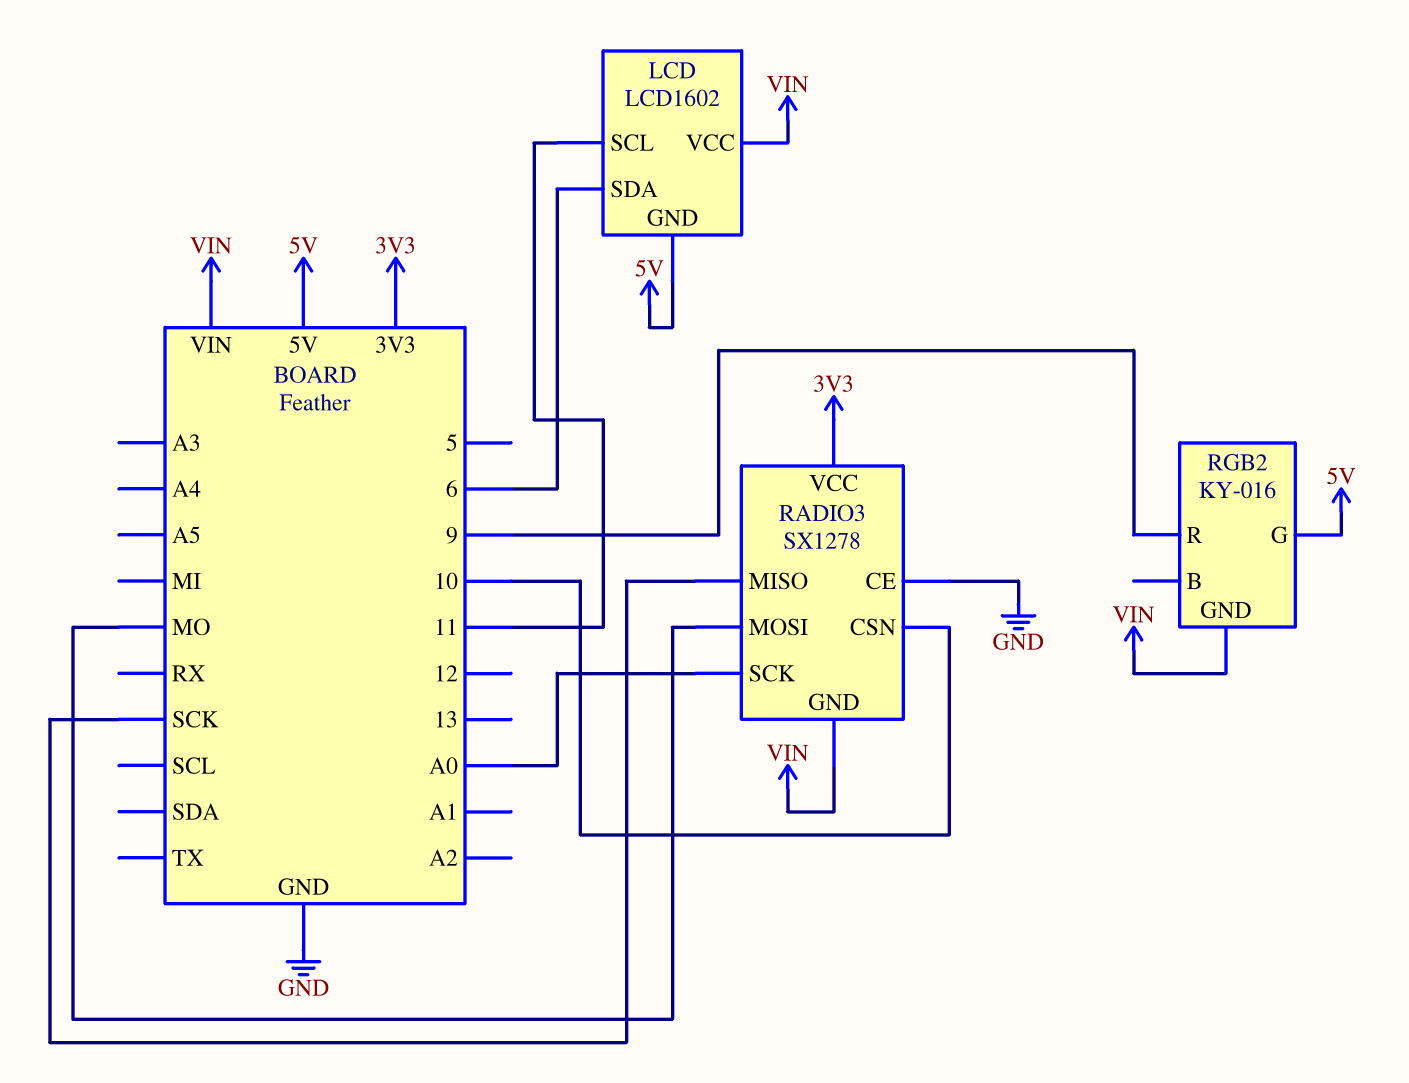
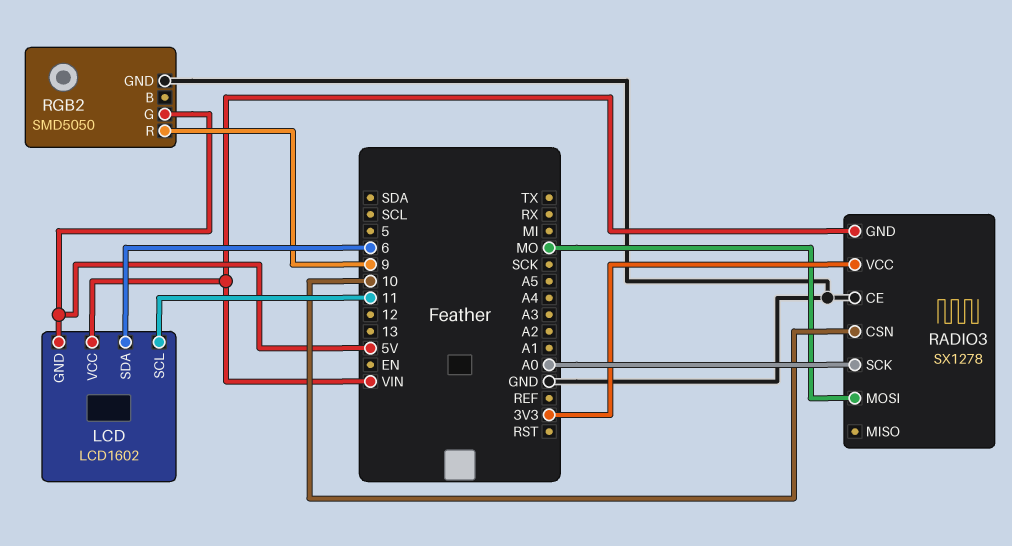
RADIO3 pin MISO: SCK -> none
RGB2: KY-016 -> SMD5050
RGB2 pin GND: VIN -> GND

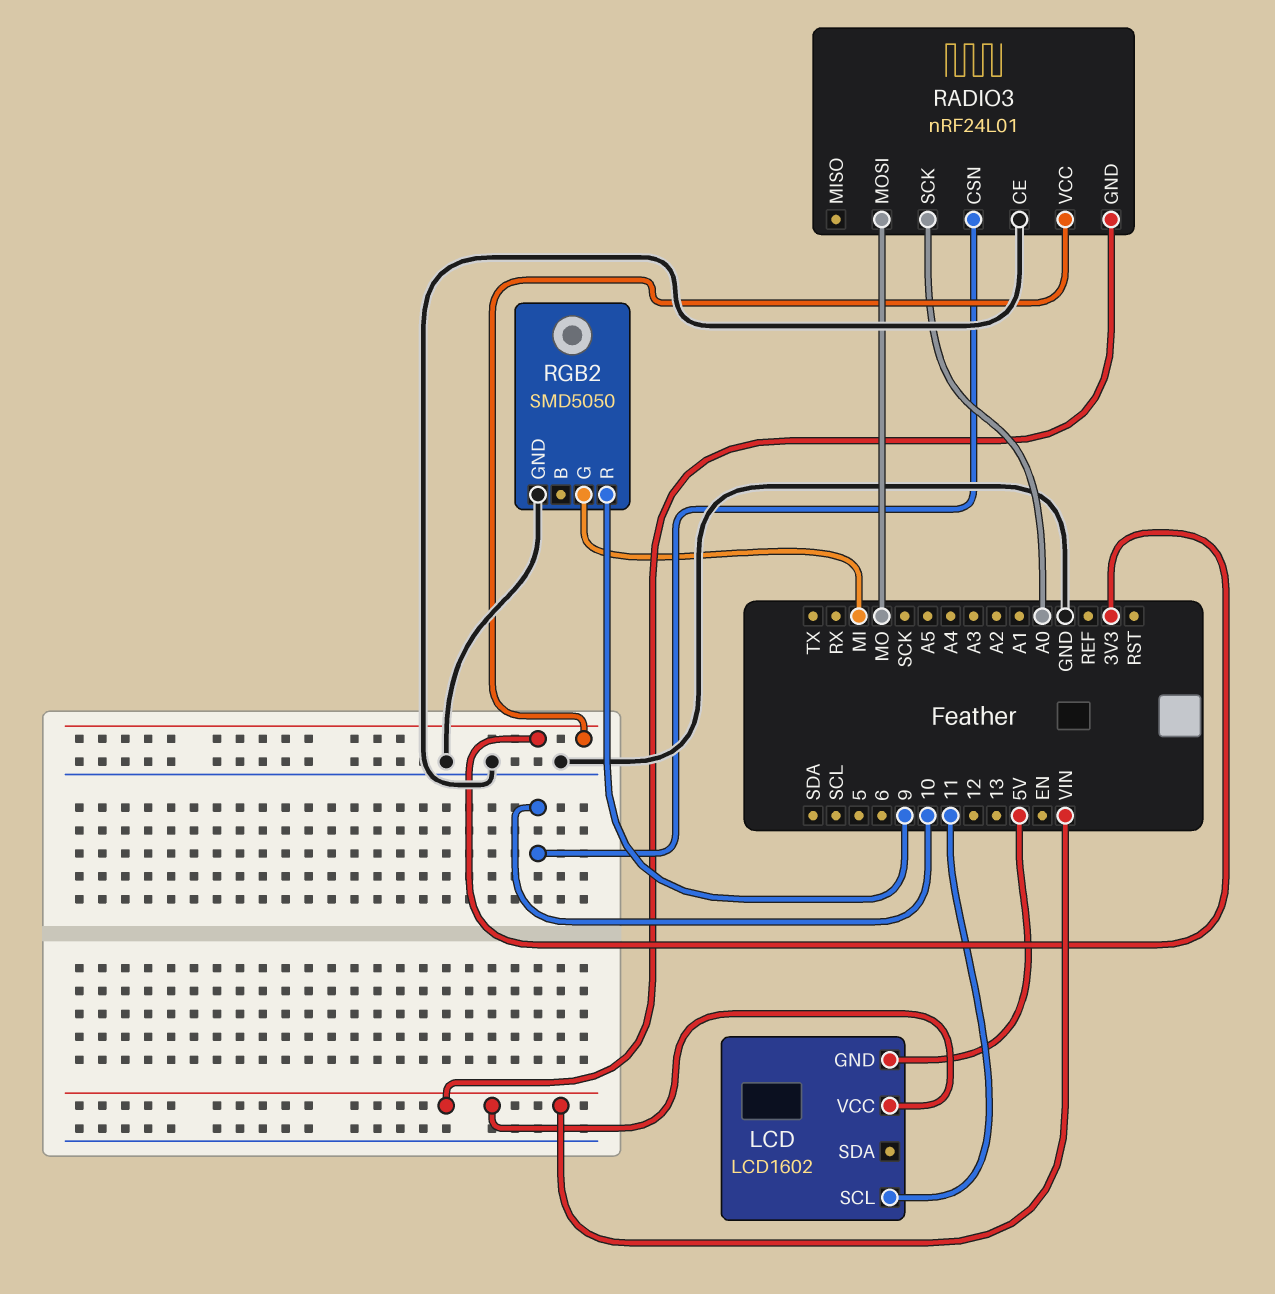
LCD pin SDA: 6 -> none
RADIO3: SX1278 -> nRF24L01
RGB2 pin G: 5V -> MI

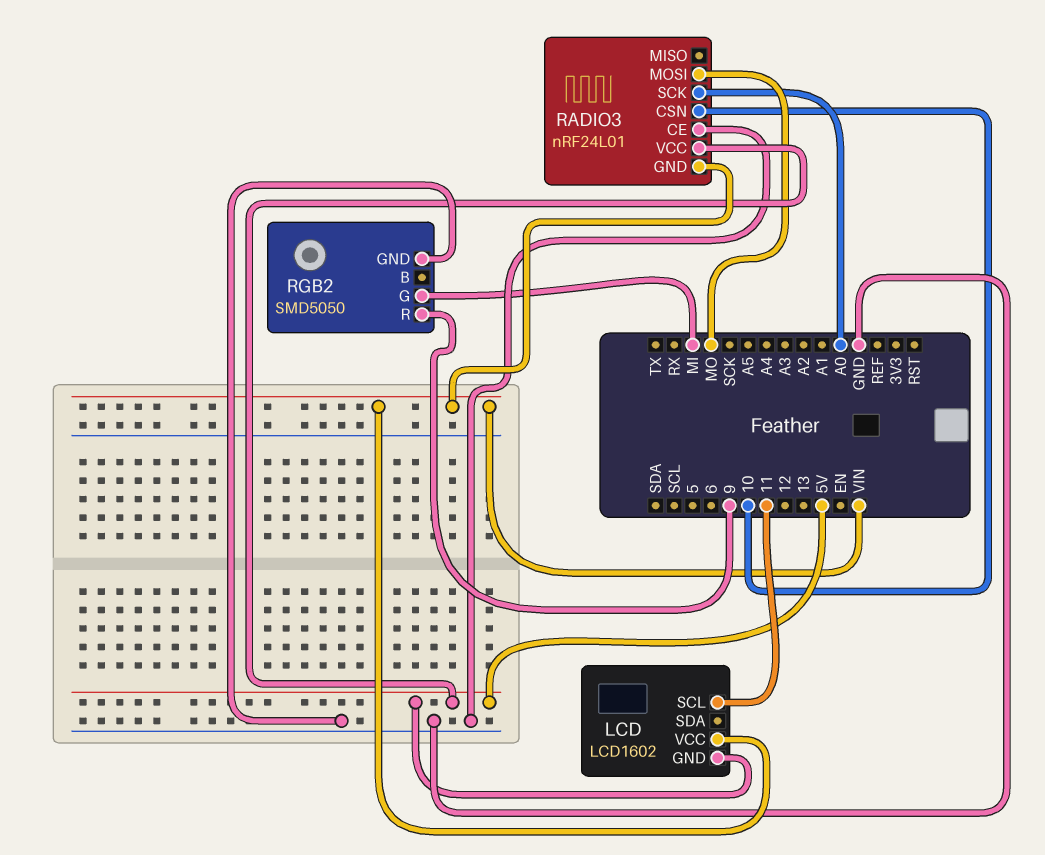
RADIO3 pin VCC: 3V3 -> 5V

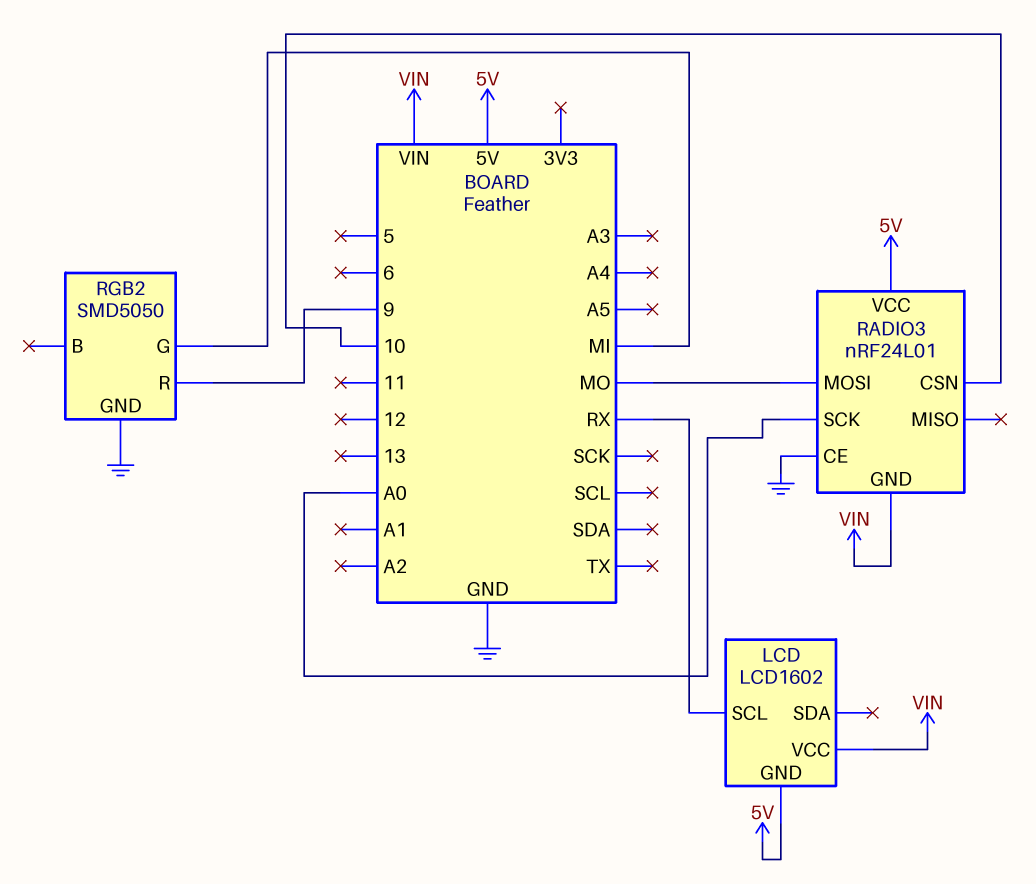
LCD pin SCL: 11 -> RX

